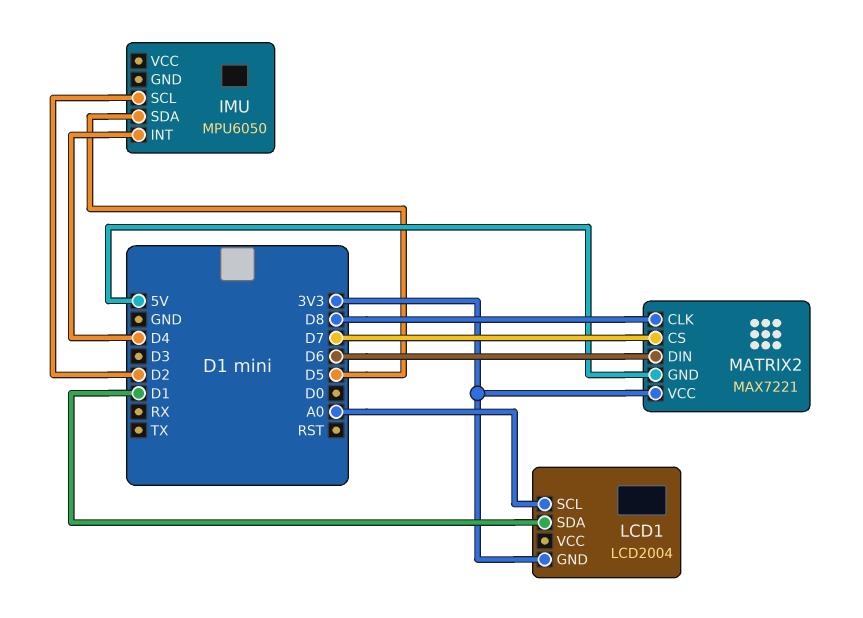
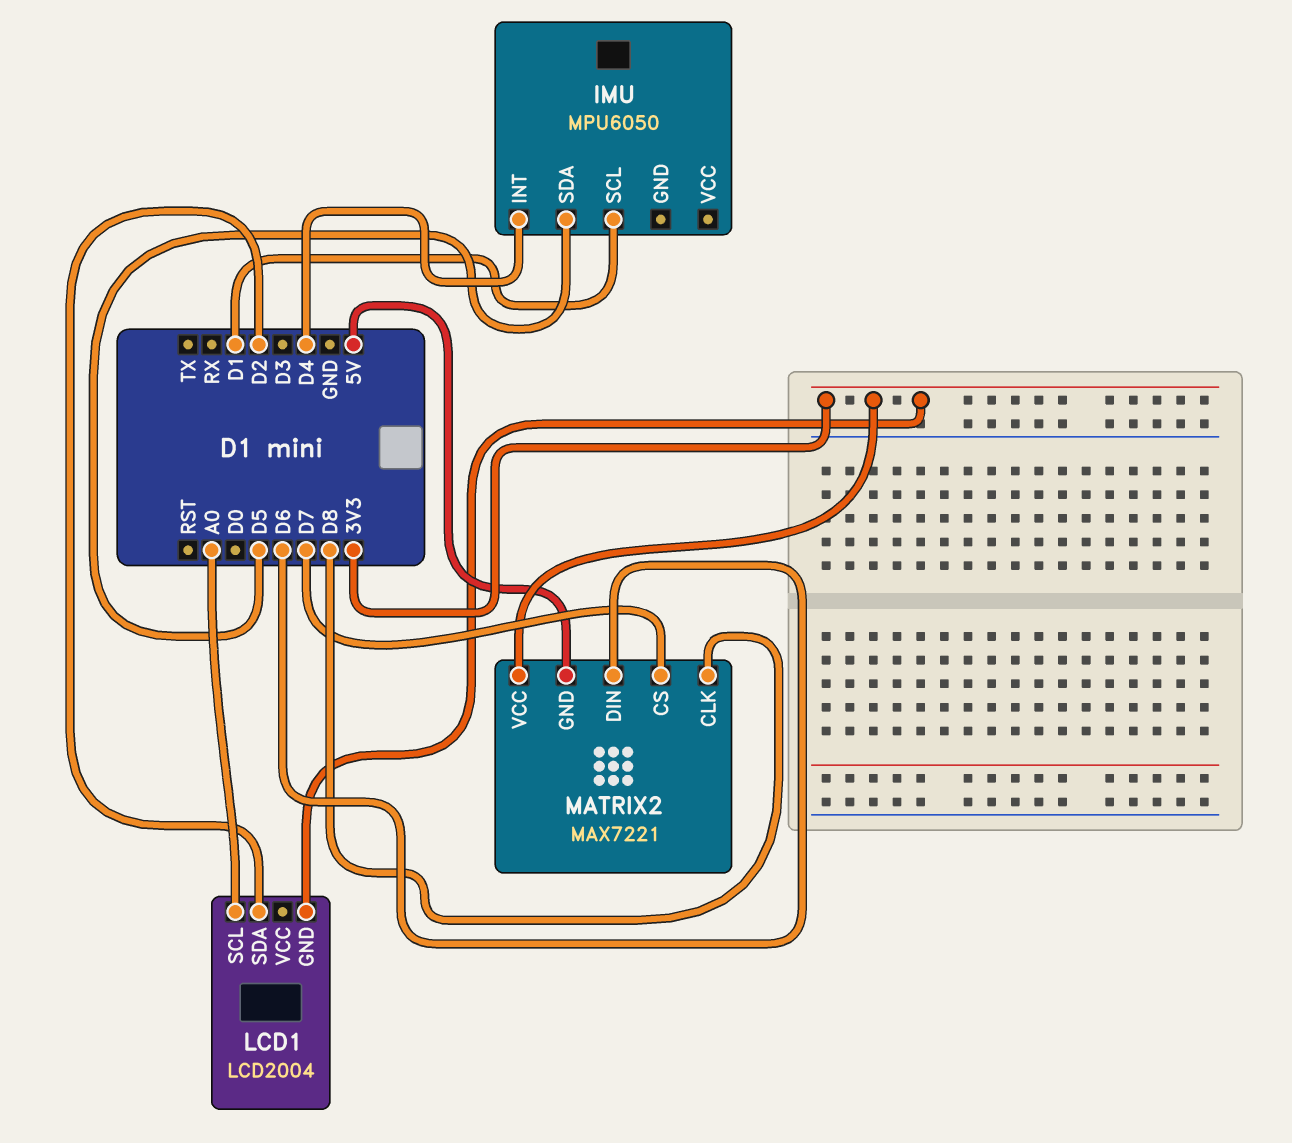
IMU pin SCL: D2 -> D1
LCD1 pin SDA: D1 -> D2

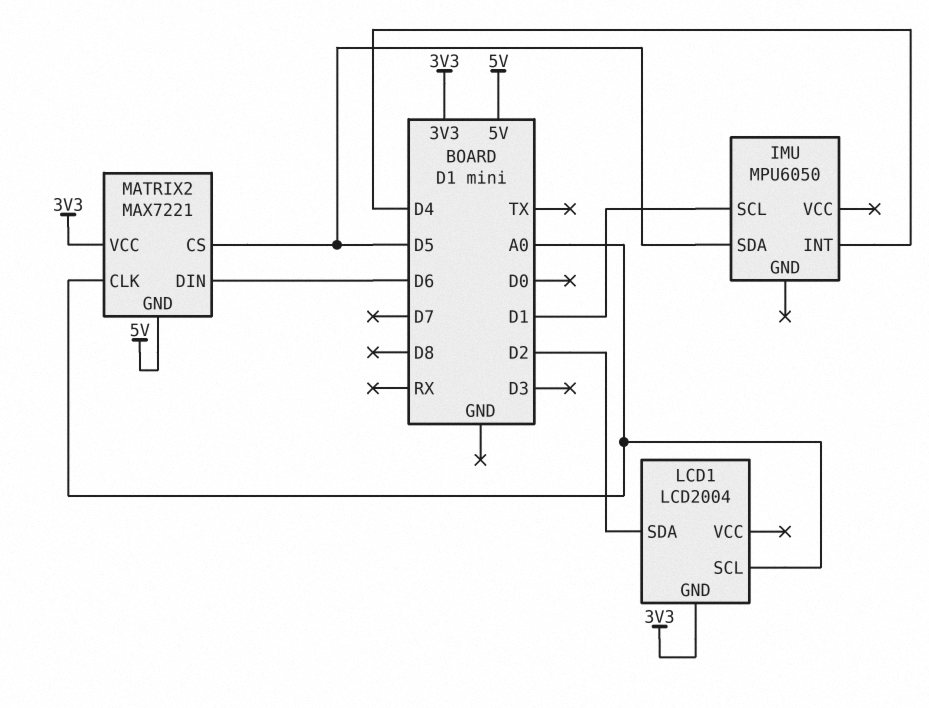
MATRIX2 pin CLK: D8 -> A0
MATRIX2 pin CS: D7 -> D5

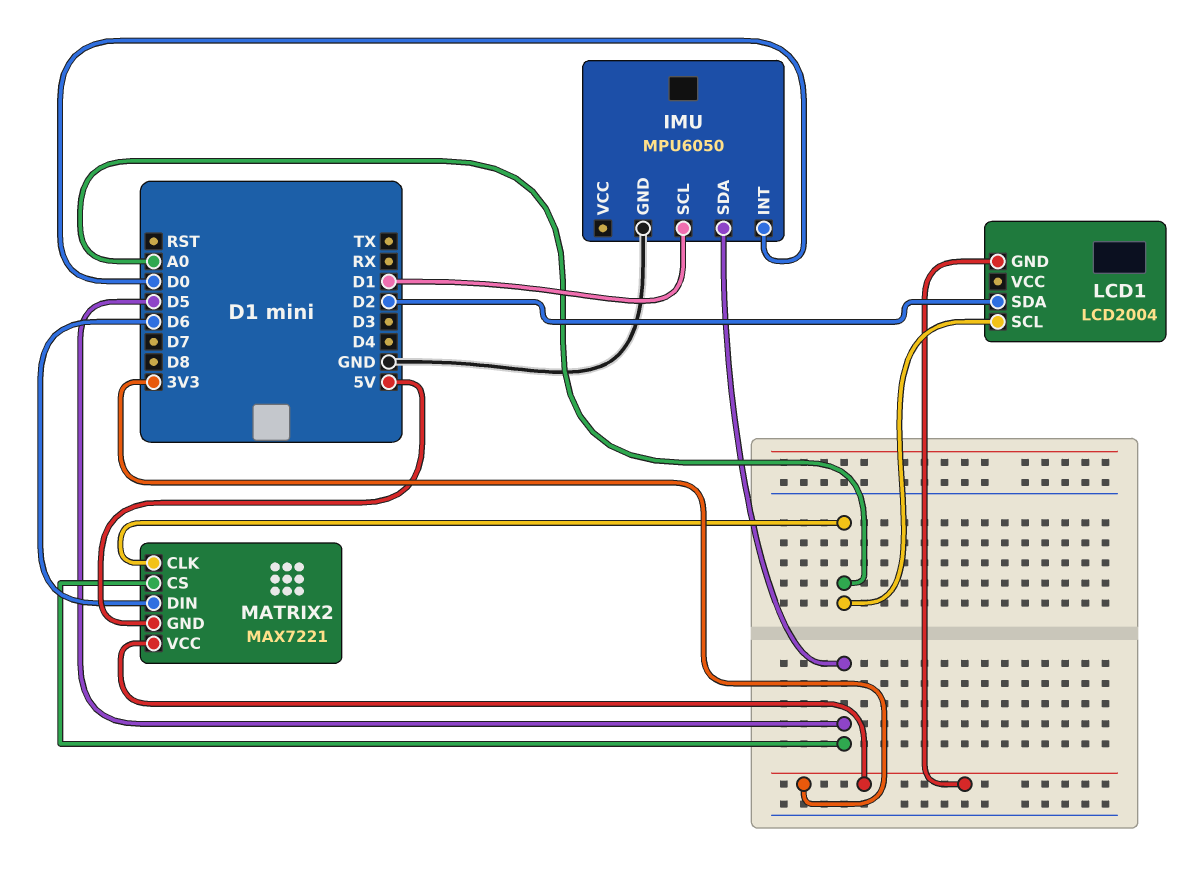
IMU pin GND: none -> GND
IMU pin INT: D4 -> D0

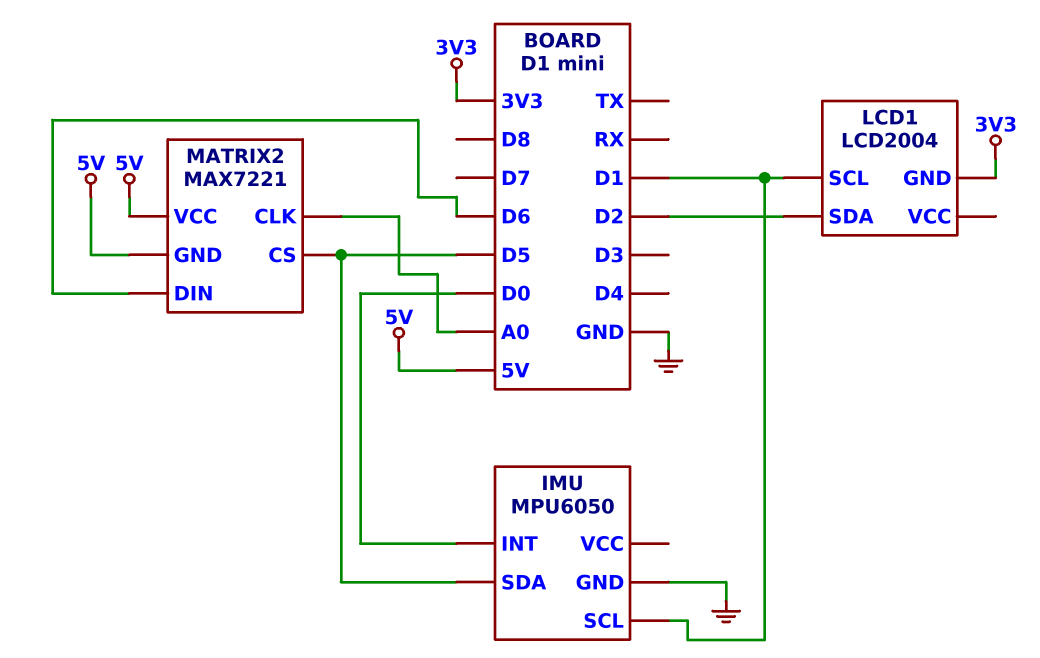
LCD1 pin SCL: A0 -> D1
MATRIX2 pin VCC: 3V3 -> 5V

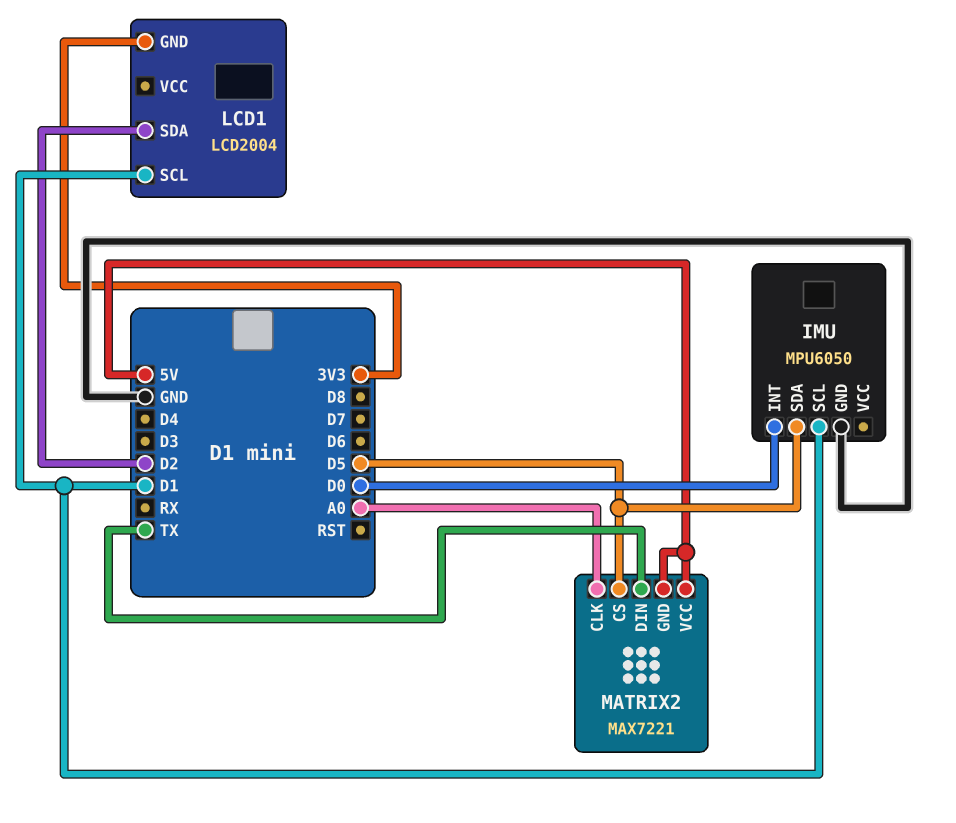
MATRIX2 pin DIN: D6 -> TX

